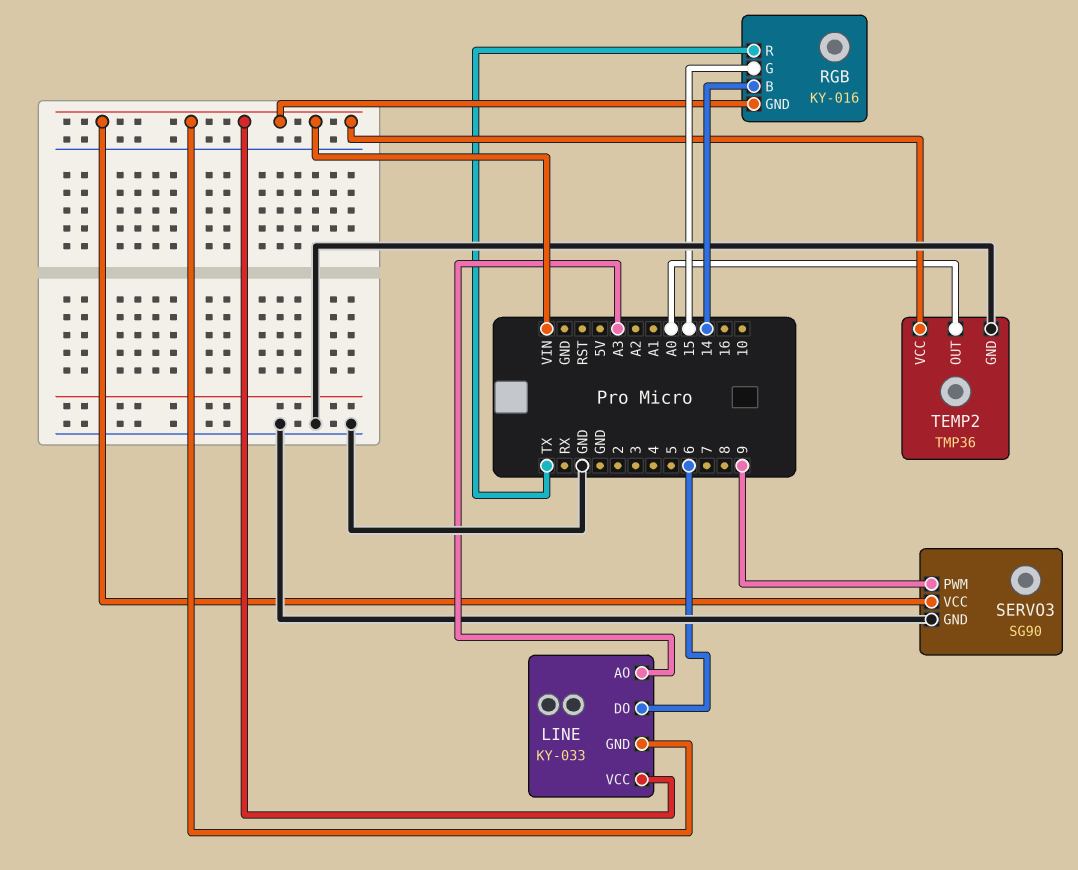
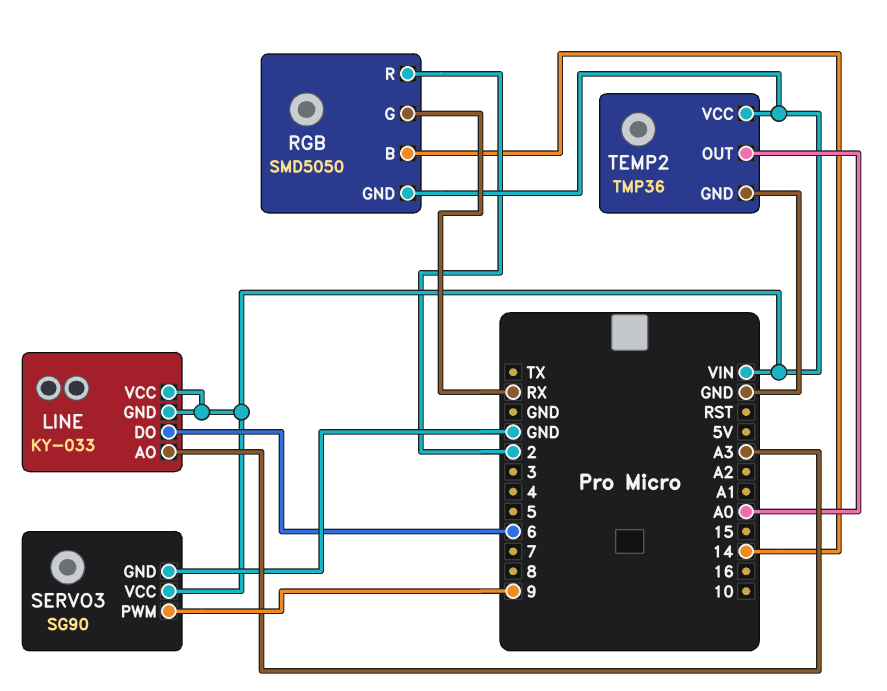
RGB: KY-016 -> SMD5050
RGB pin G: 15 -> RX
RGB pin R: TX -> 2

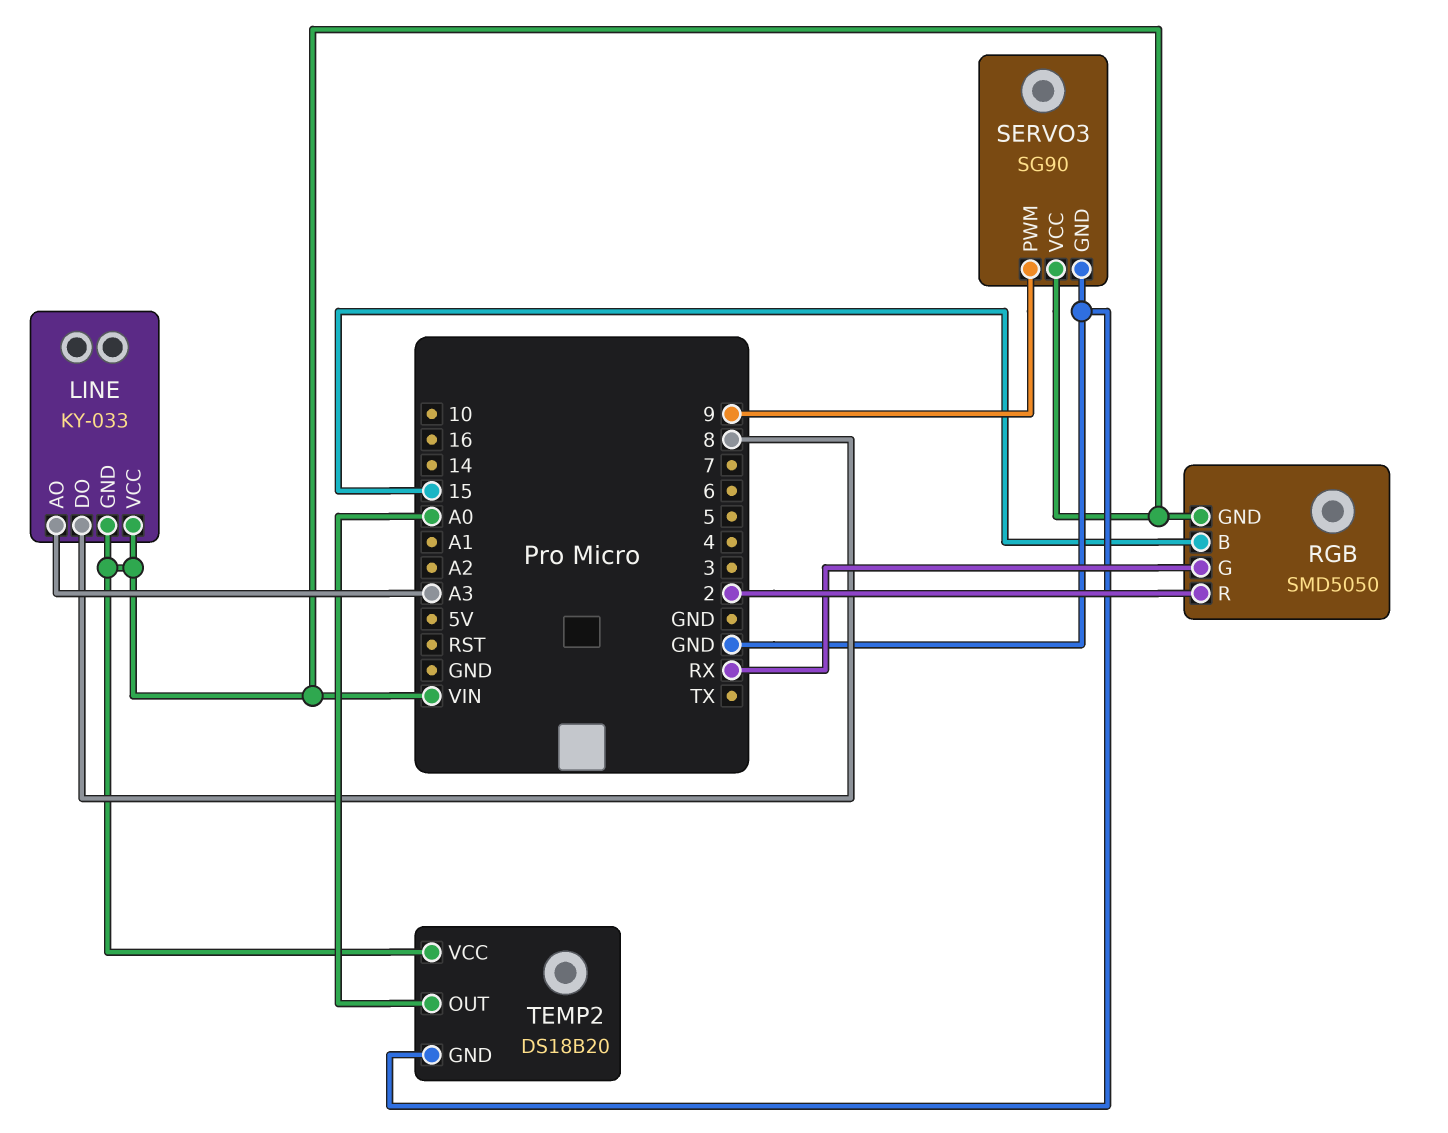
LINE pin DO: 6 -> 8
RGB pin B: 14 -> 15
TEMP2: TMP36 -> DS18B20

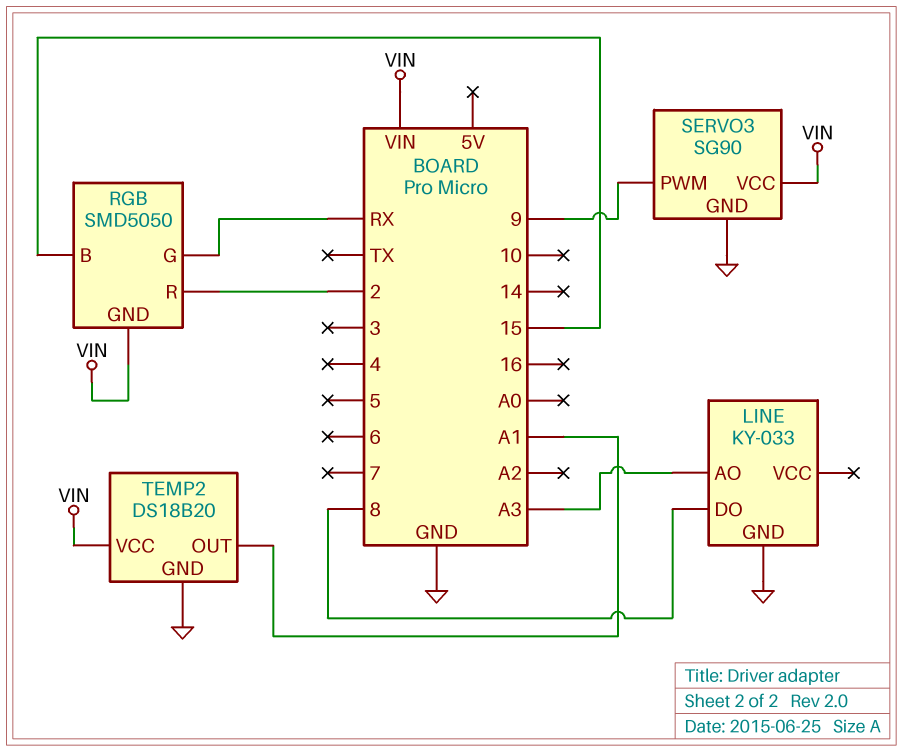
LINE pin GND: VIN -> GND
LINE pin VCC: VIN -> none
TEMP2 pin OUT: A0 -> A1

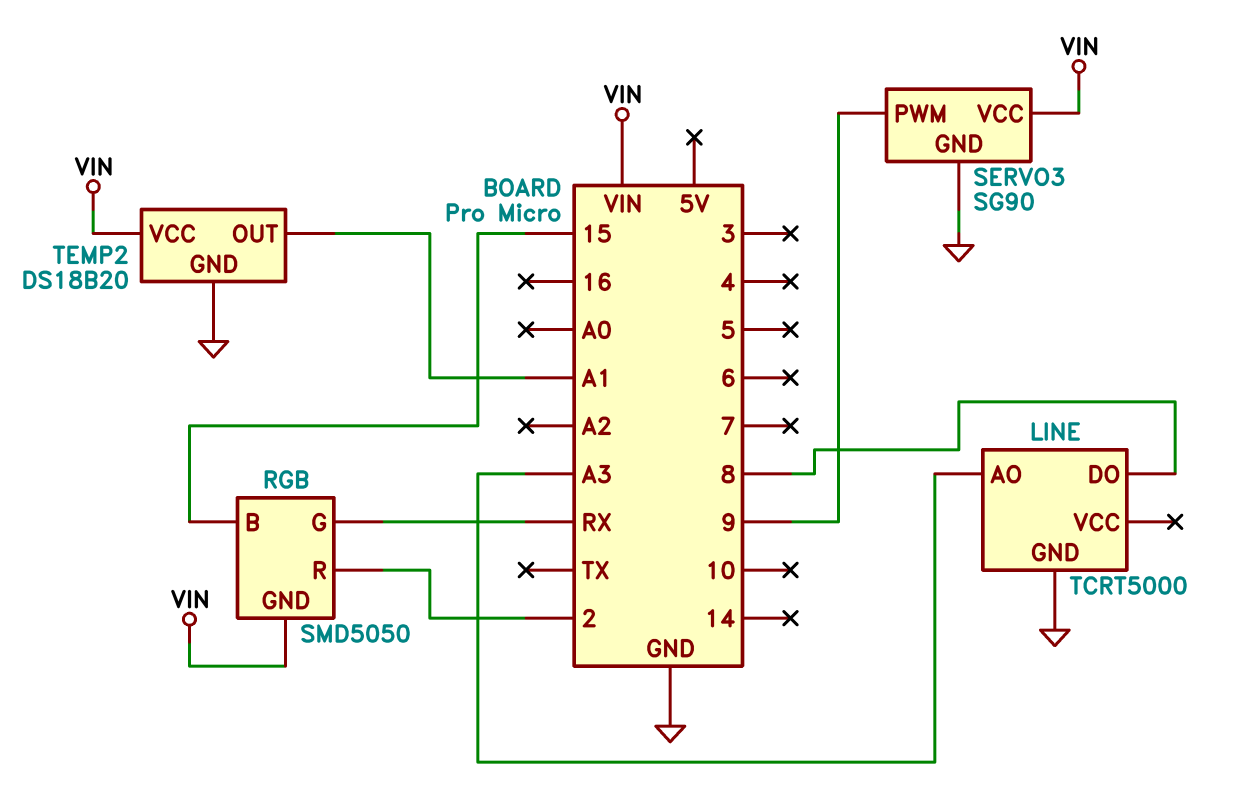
LINE: KY-033 -> TCRT5000

